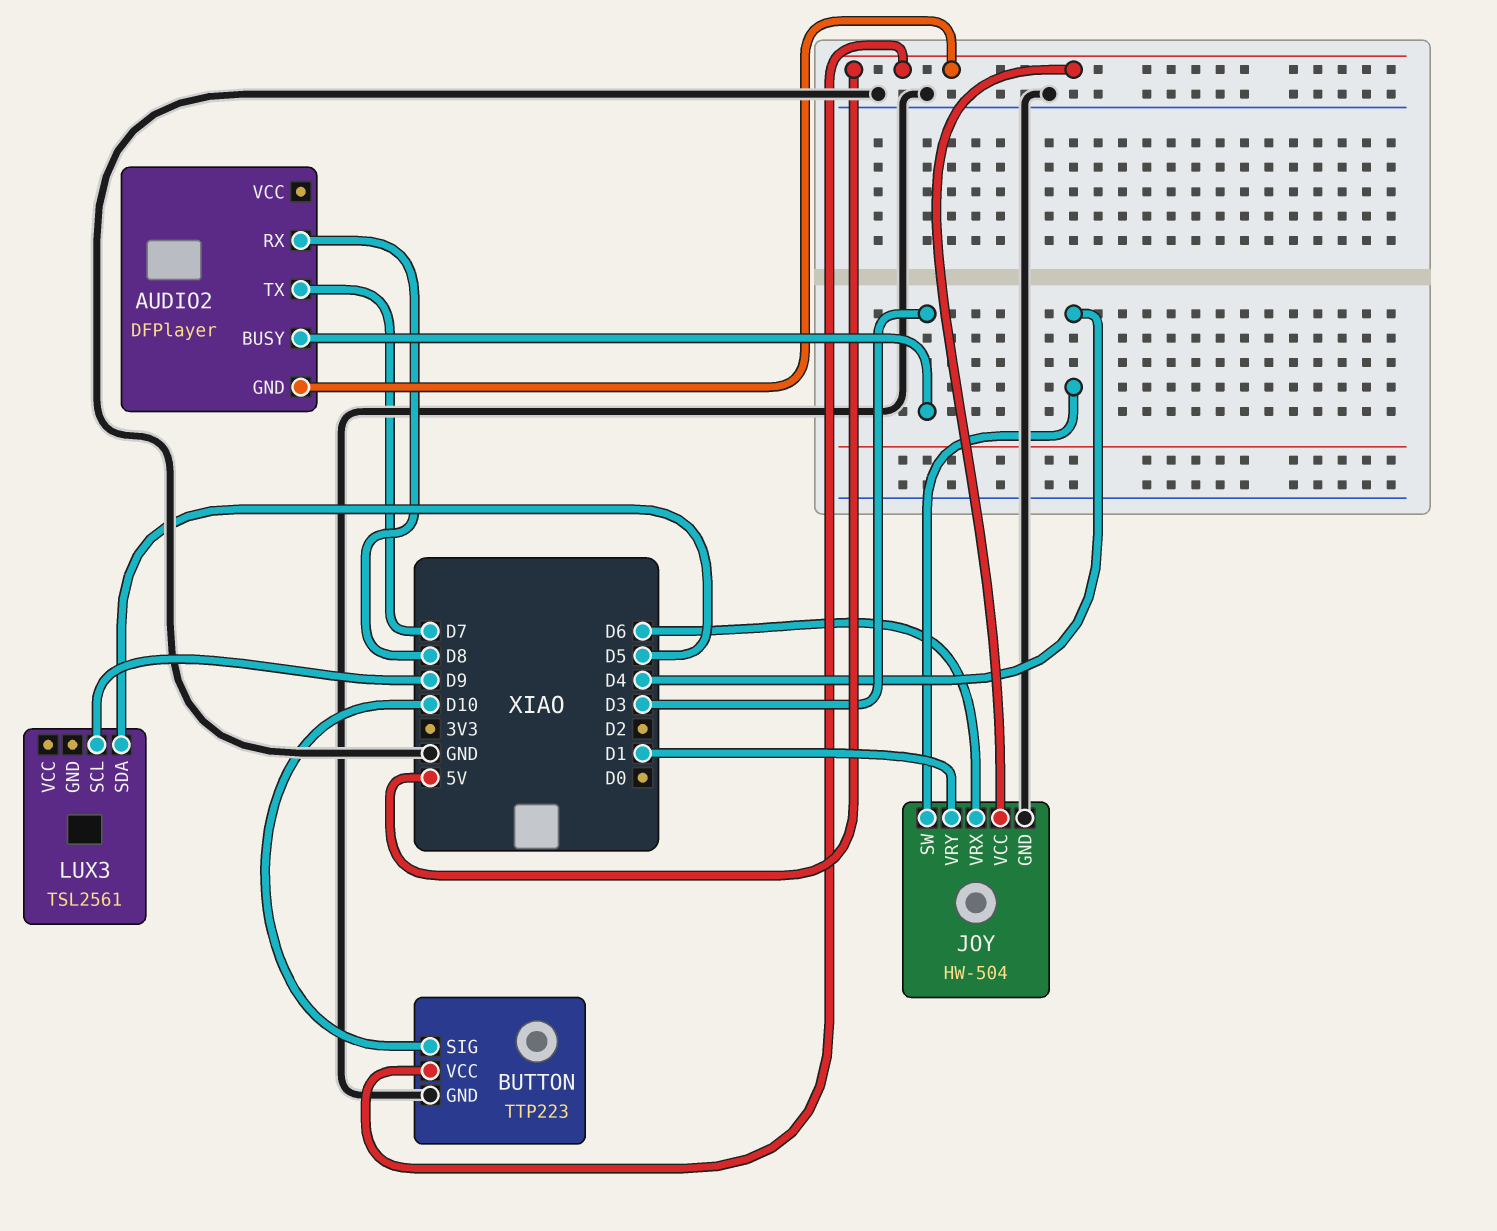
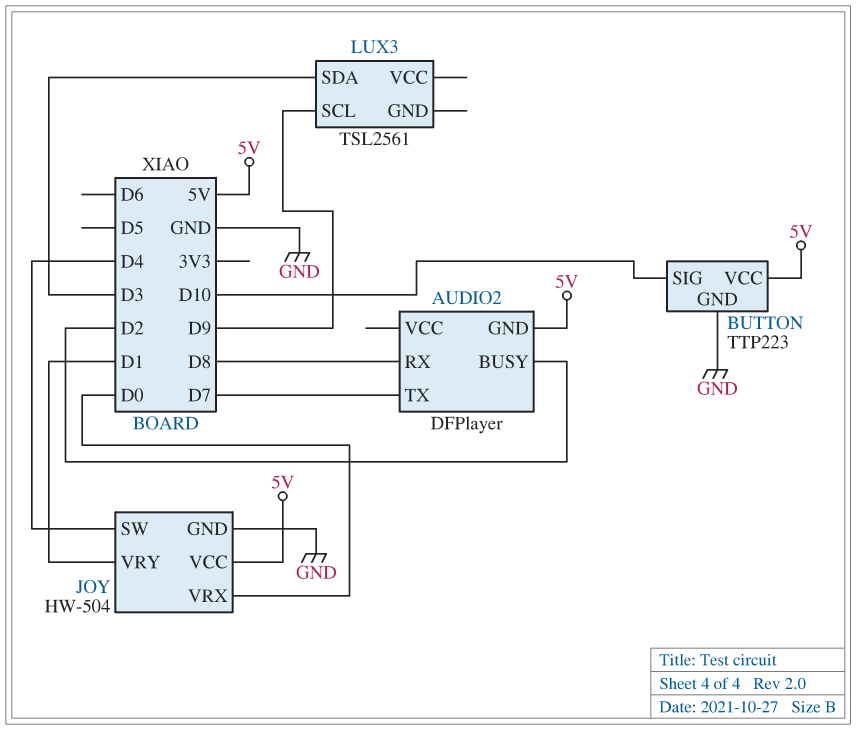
AUDIO2 pin BUSY: D3 -> D2
JOY pin VRX: D6 -> D0
LUX3 pin SDA: D5 -> D3

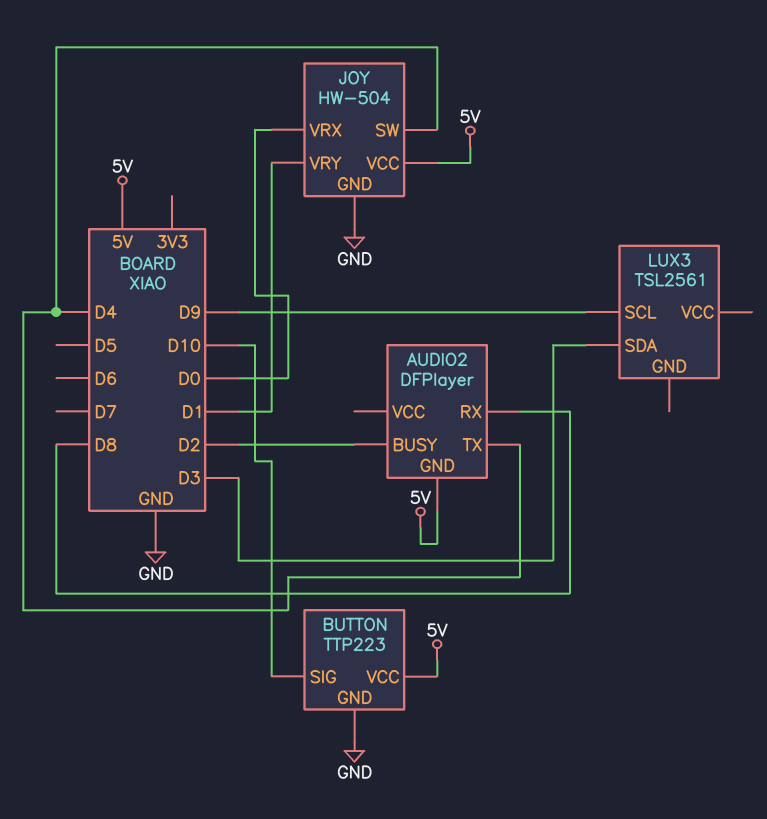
AUDIO2 pin TX: D7 -> D4

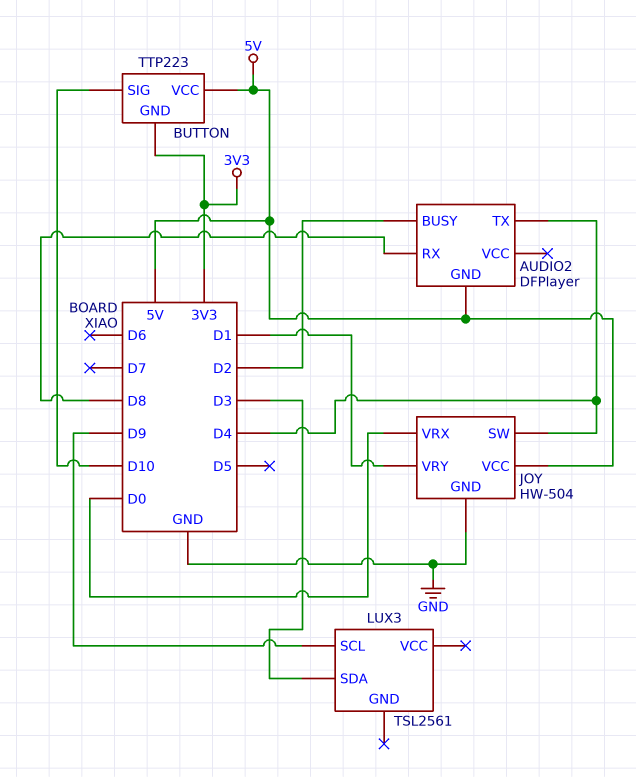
BUTTON pin GND: GND -> 3V3

